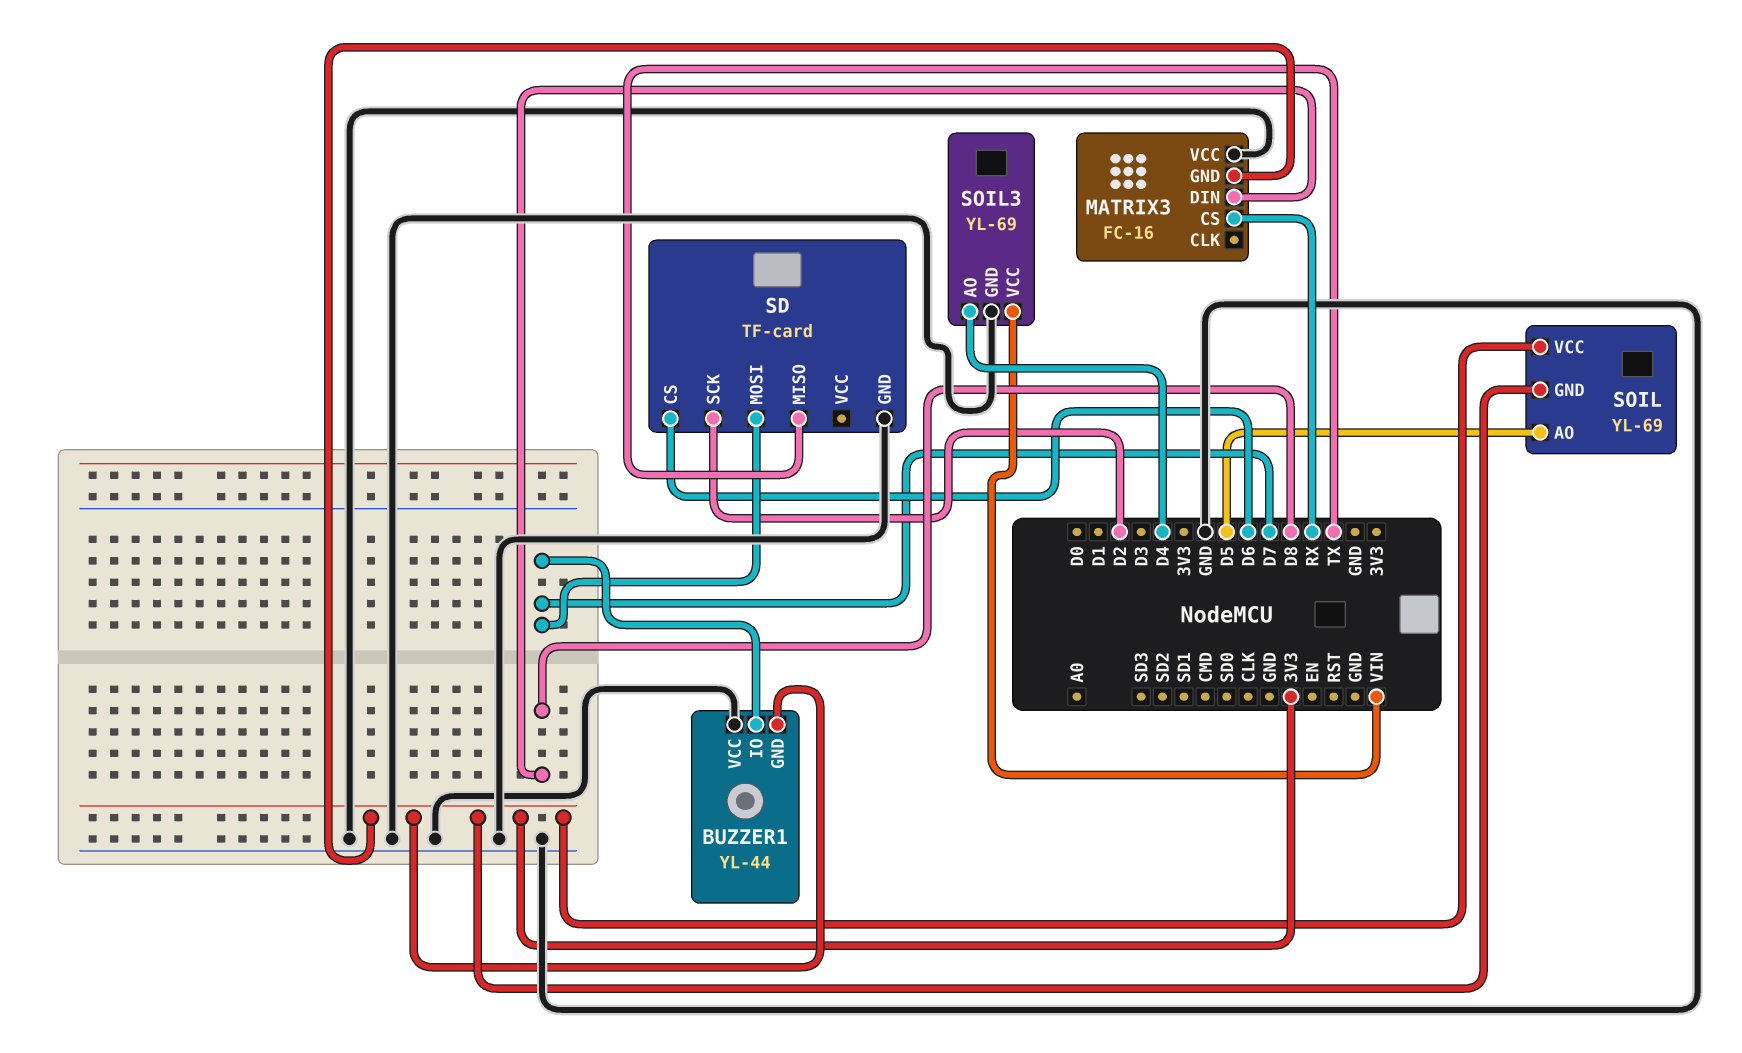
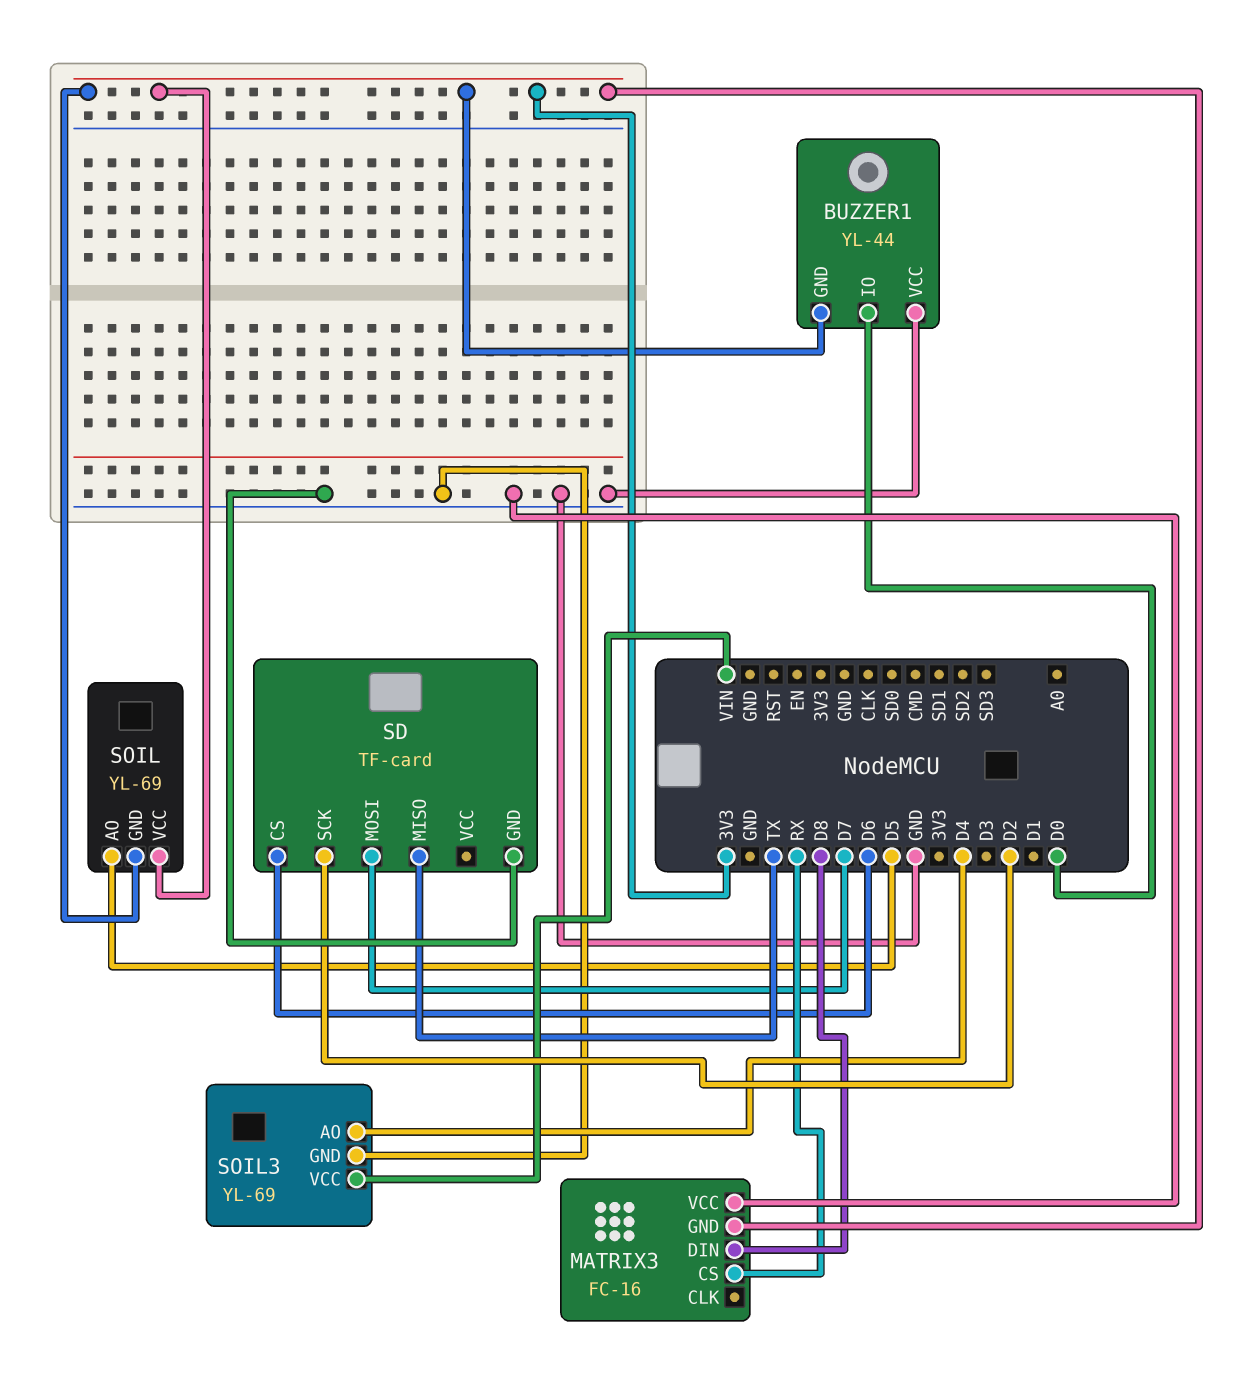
BUZZER1 pin IO: D7 -> D0

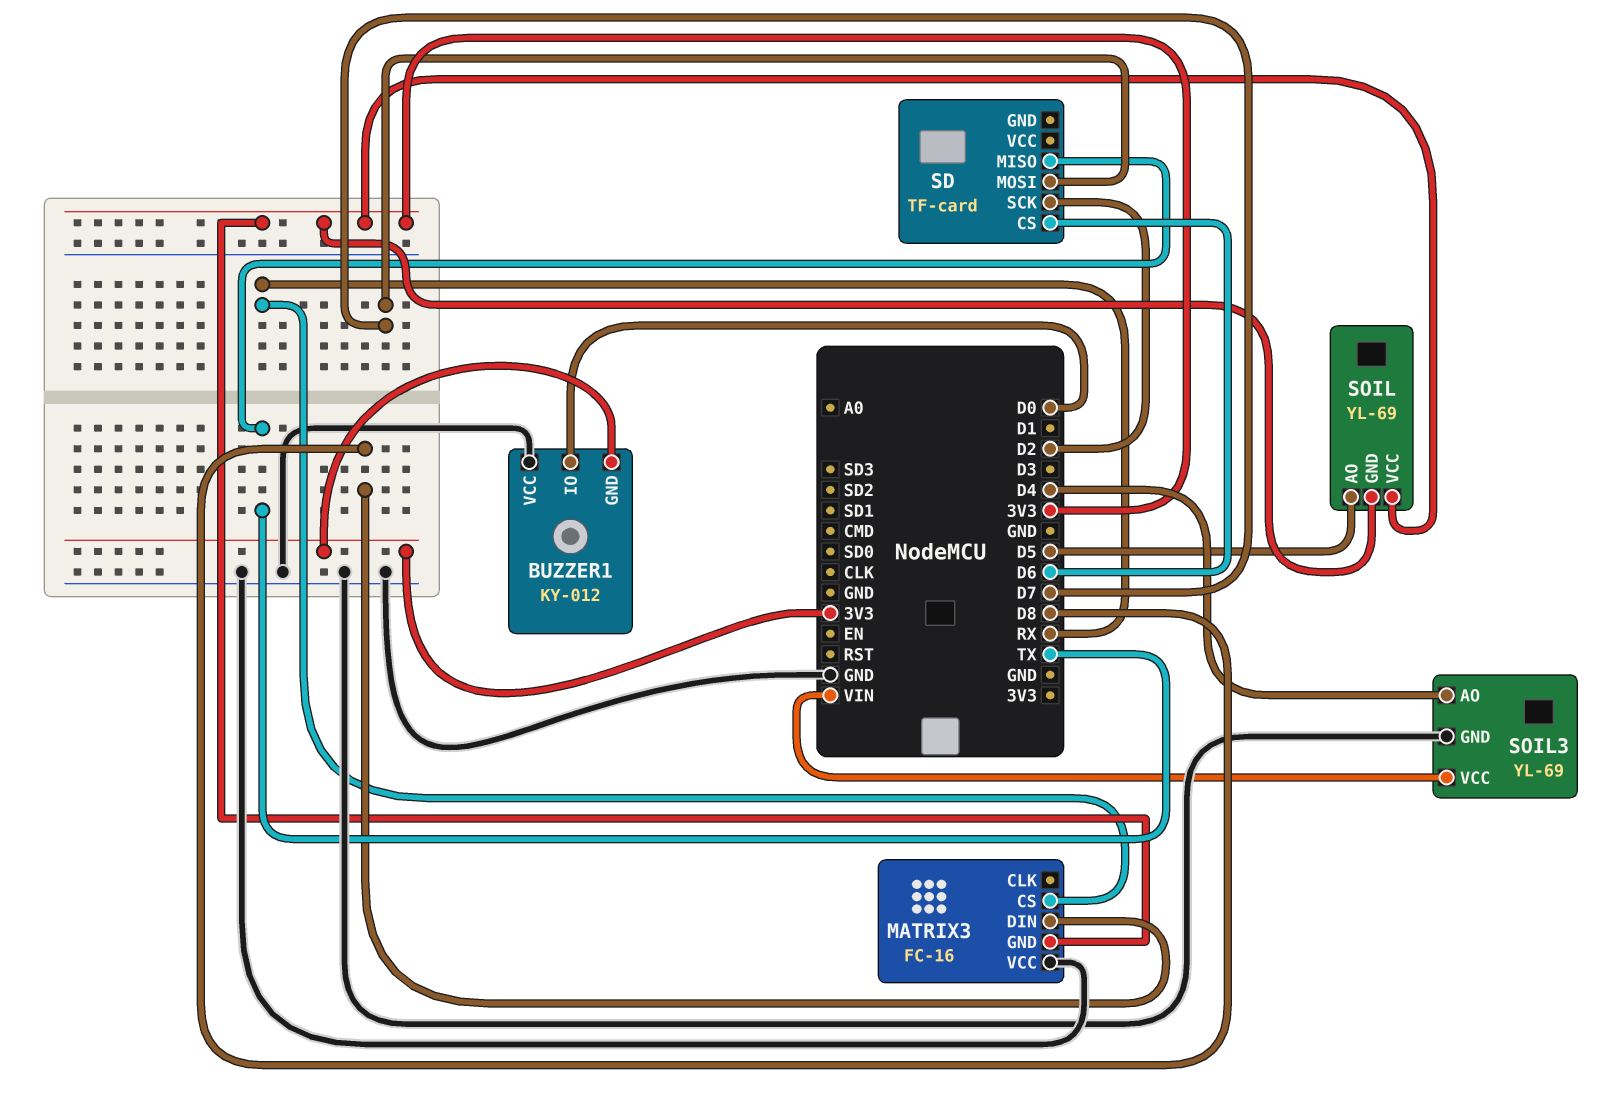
BUZZER1: YL-44 -> KY-012
SD pin GND: GND -> none

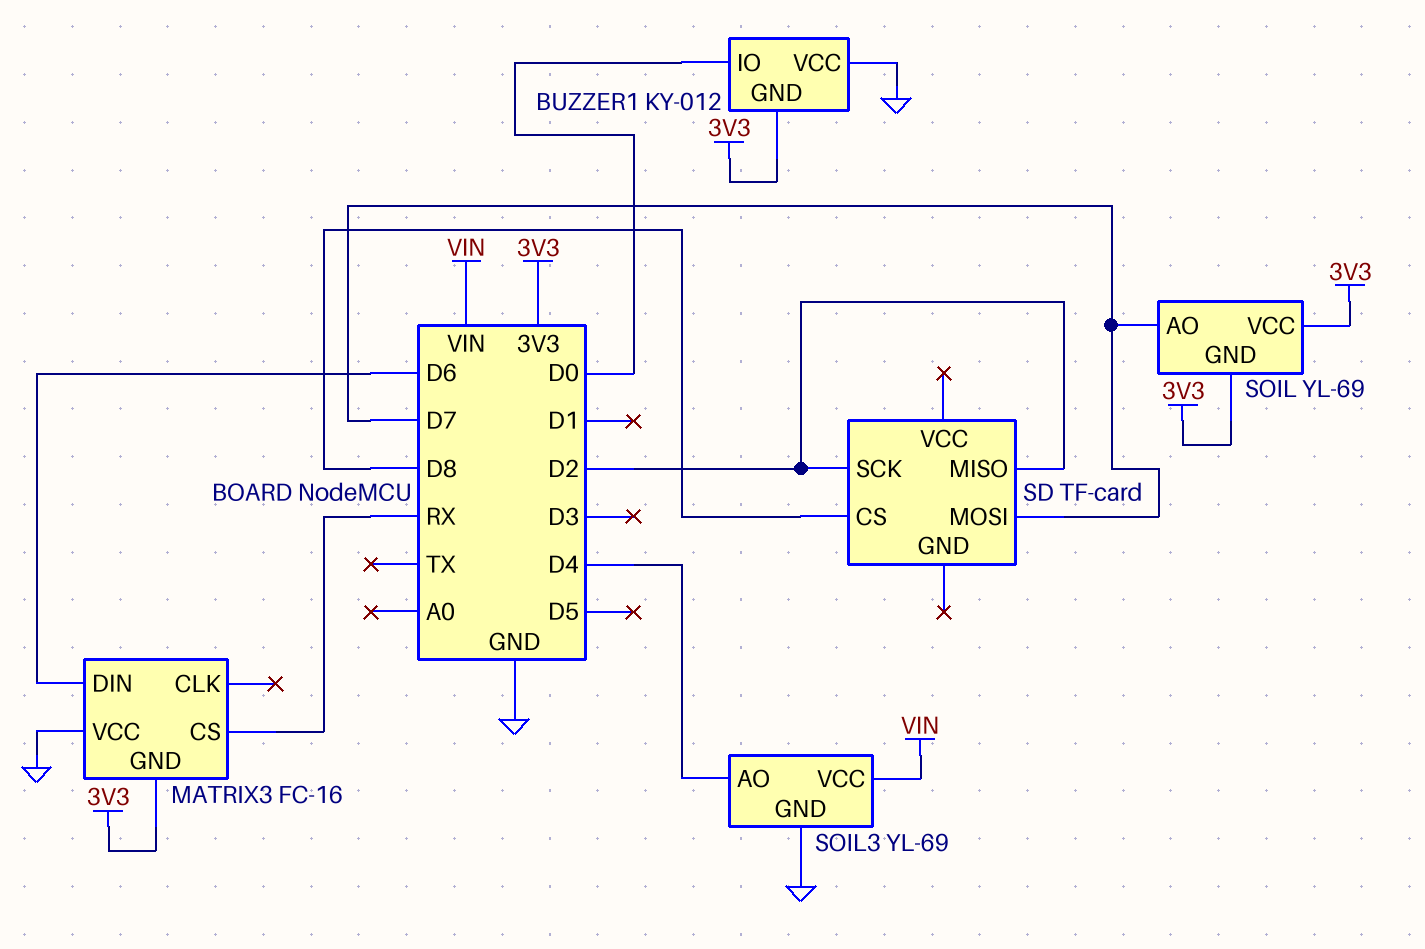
MATRIX3 pin DIN: D8 -> D6
SD pin CS: D6 -> D8
SD pin MISO: TX -> D2
SOIL pin AO: D5 -> D7

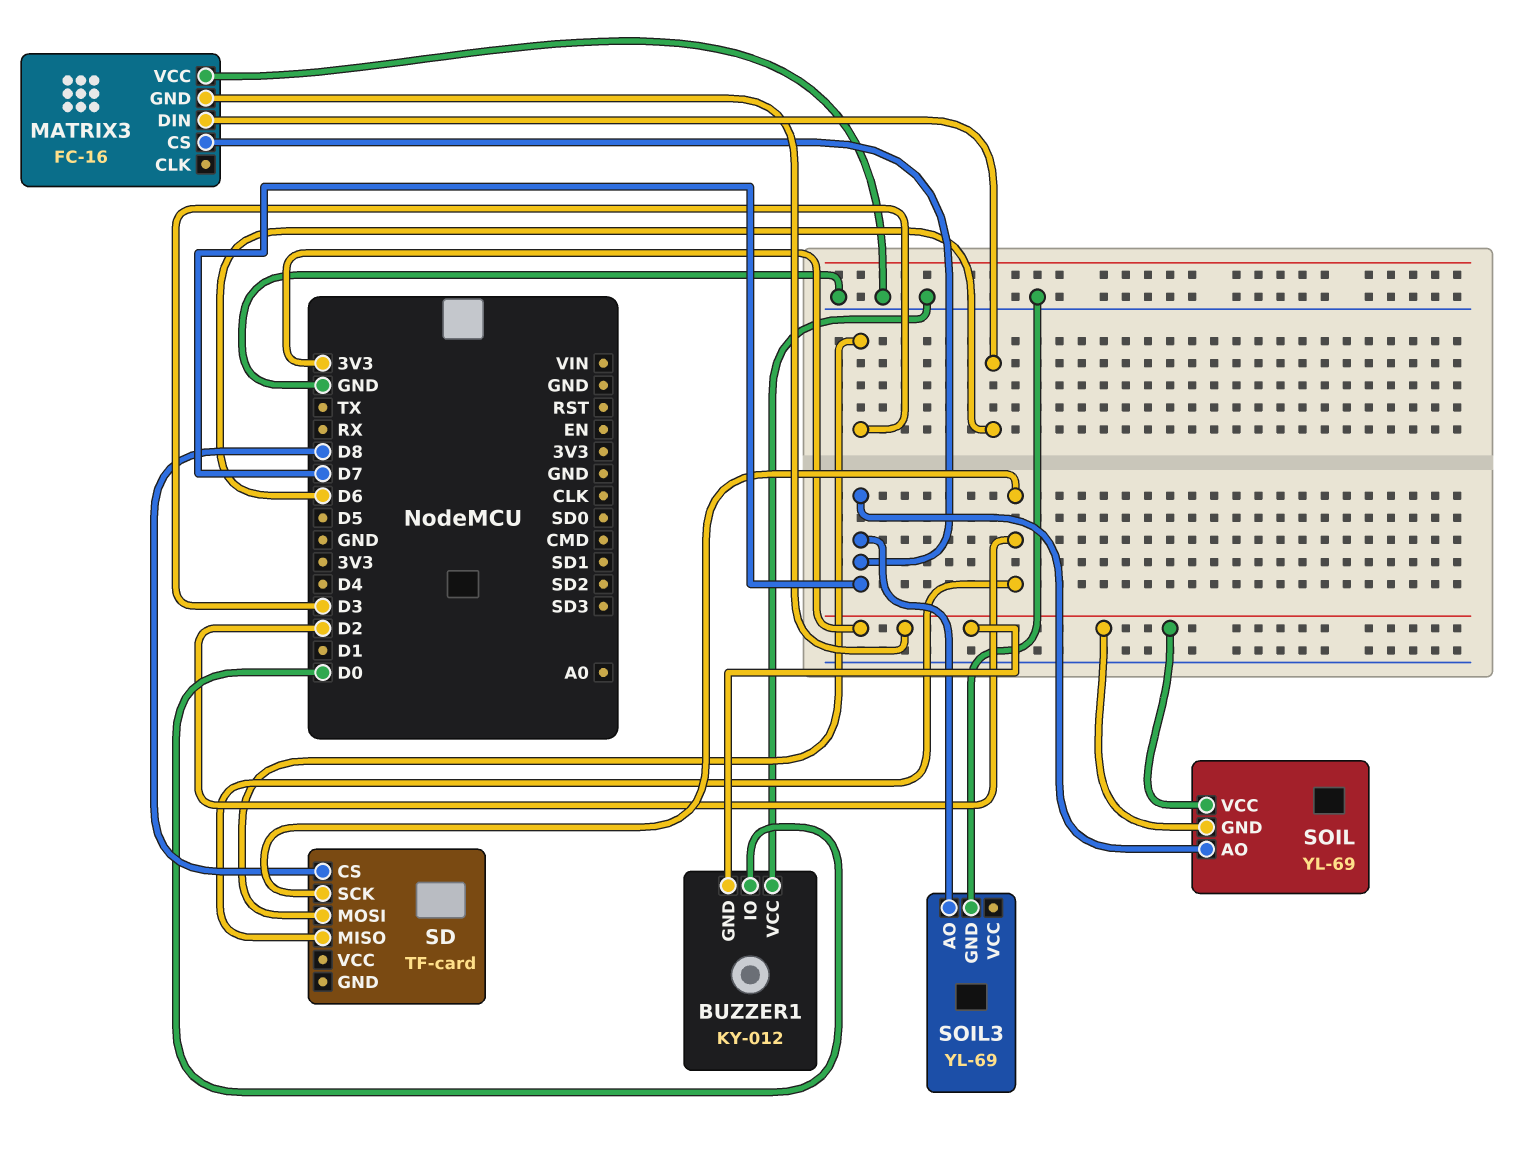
MATRIX3 pin CS: RX -> D7
SD pin MOSI: D7 -> D3
SOIL3 pin AO: D4 -> D7
SOIL3 pin VCC: VIN -> none

